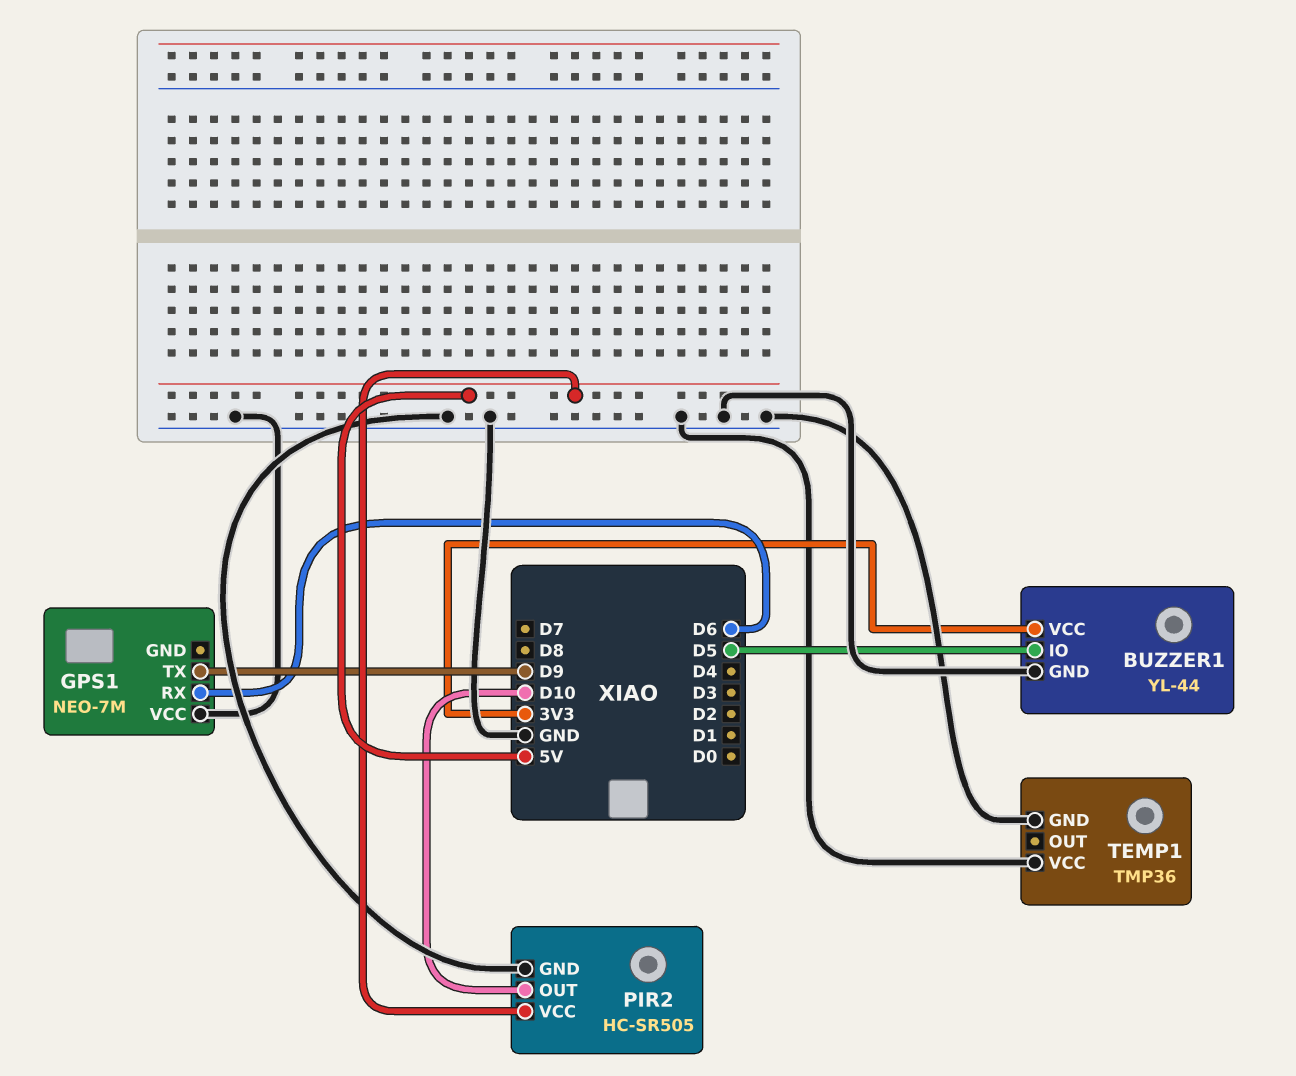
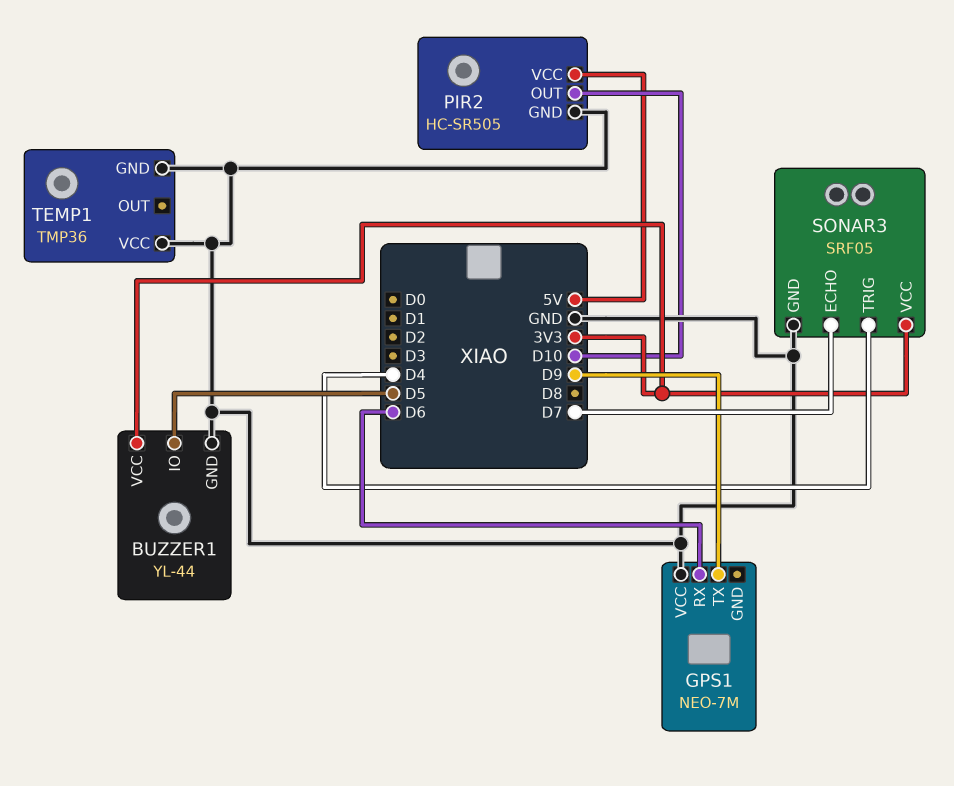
SONAR3: none -> SRF05
SONAR3 pin ECHO: none -> D7
SONAR3 pin GND: none -> GND
SONAR3 pin TRIG: none -> D4
SONAR3 pin VCC: none -> 3V3

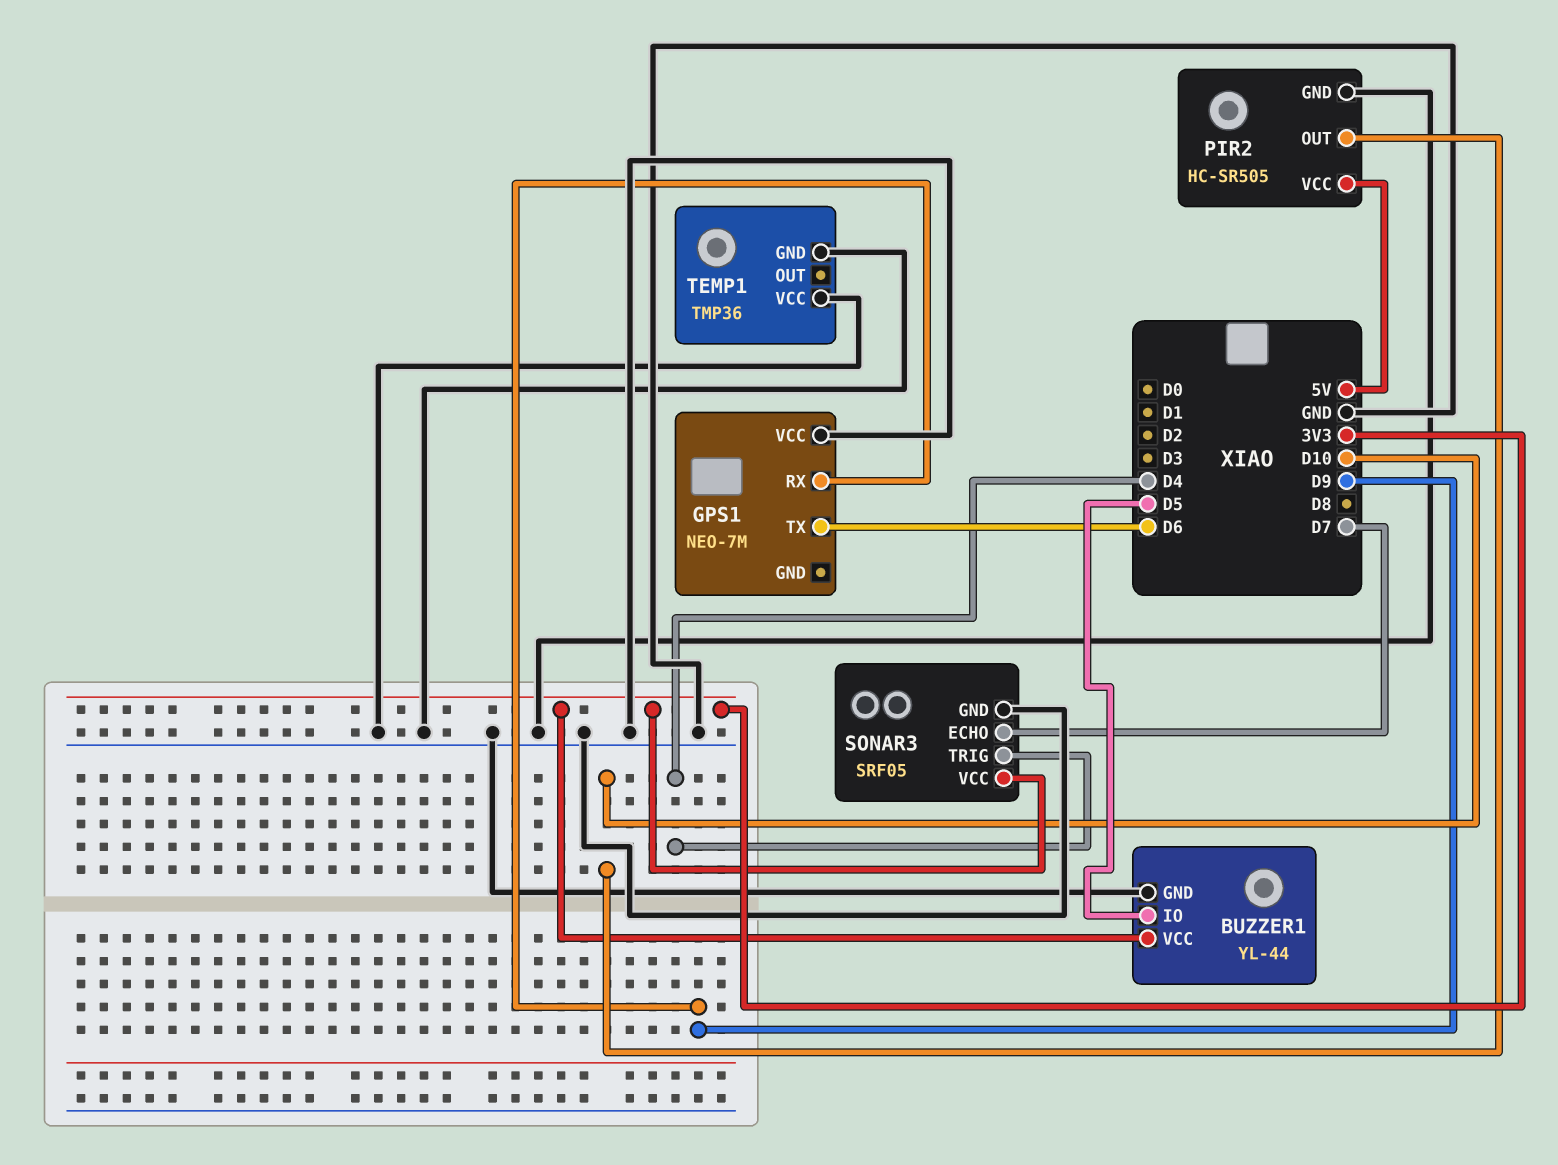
GPS1 pin RX: D6 -> D9
GPS1 pin TX: D9 -> D6

